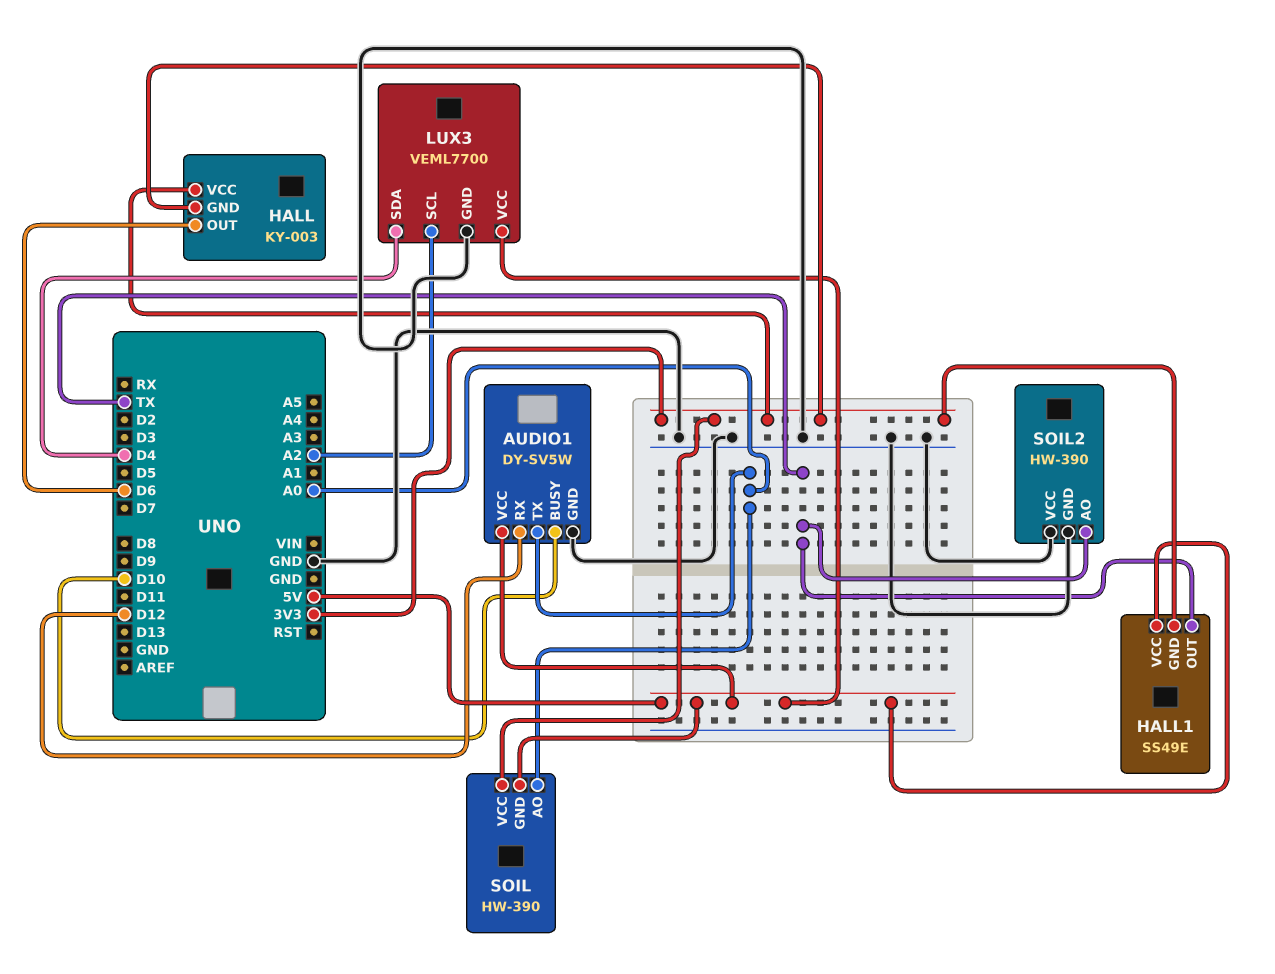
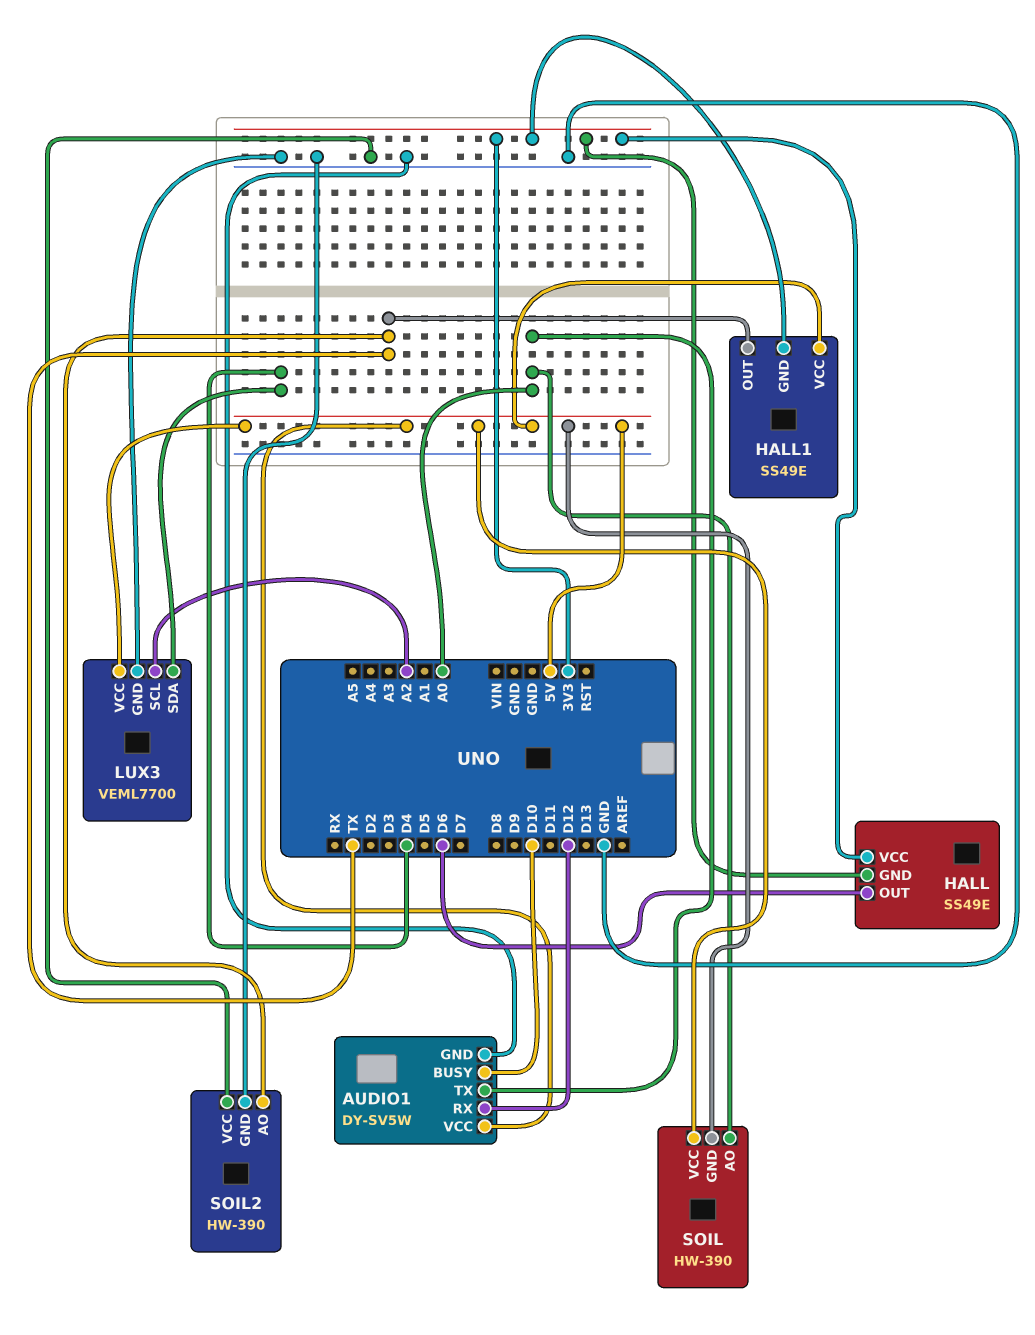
HALL: KY-003 -> SS49E
SOIL pin VCC: 3V3 -> 5V

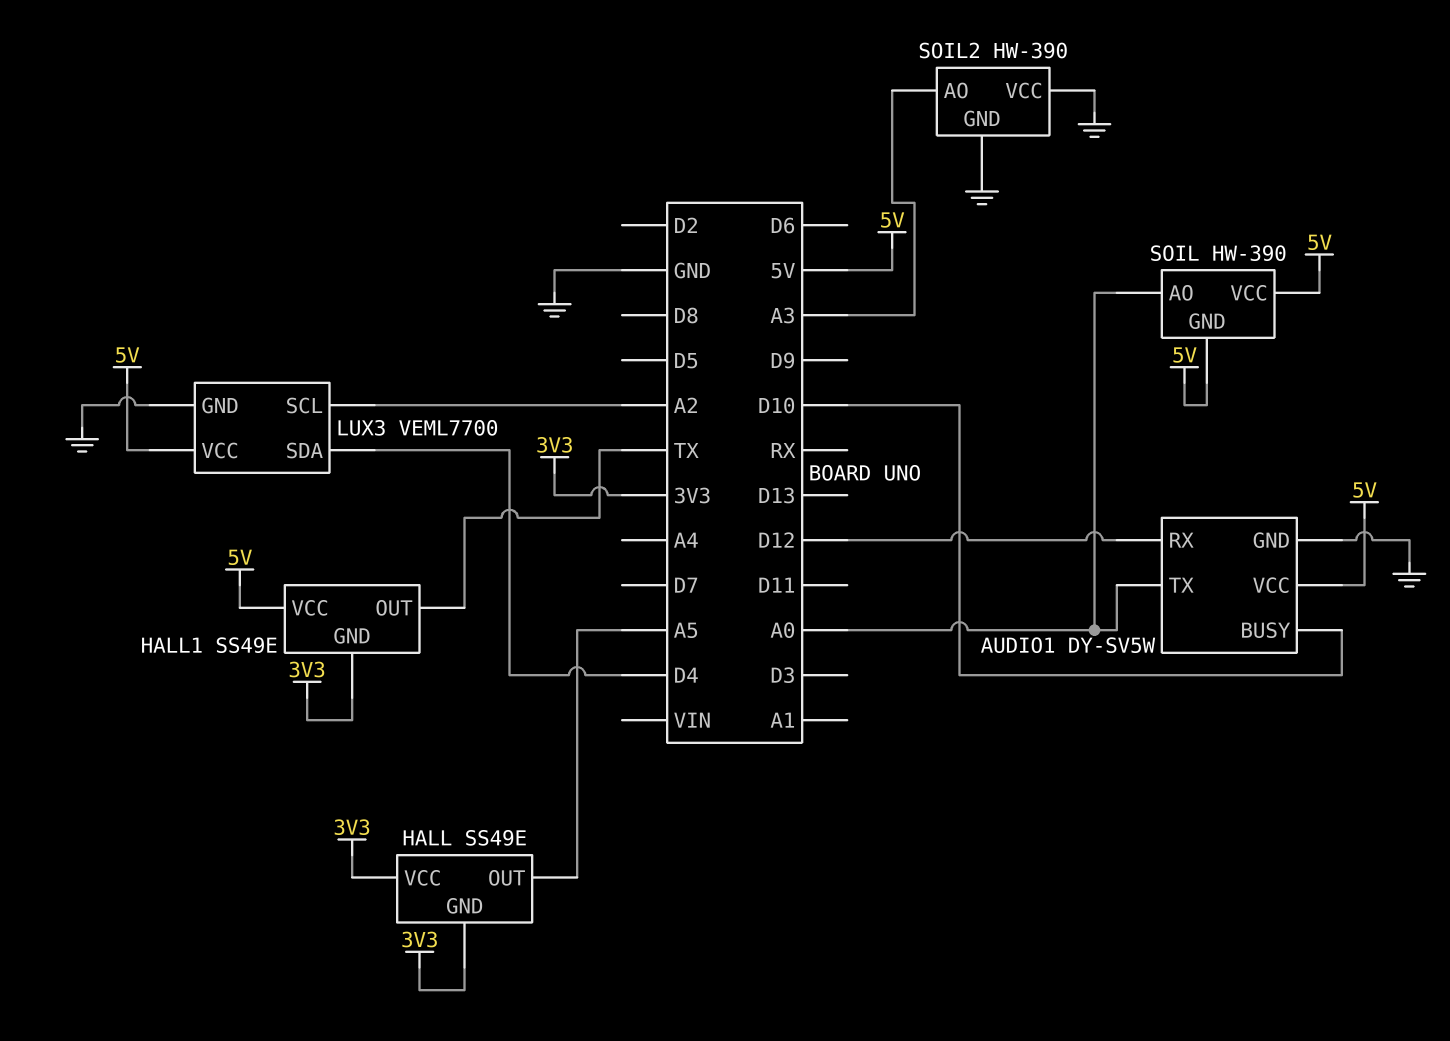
HALL pin OUT: D6 -> A5
SOIL2 pin AO: TX -> A3

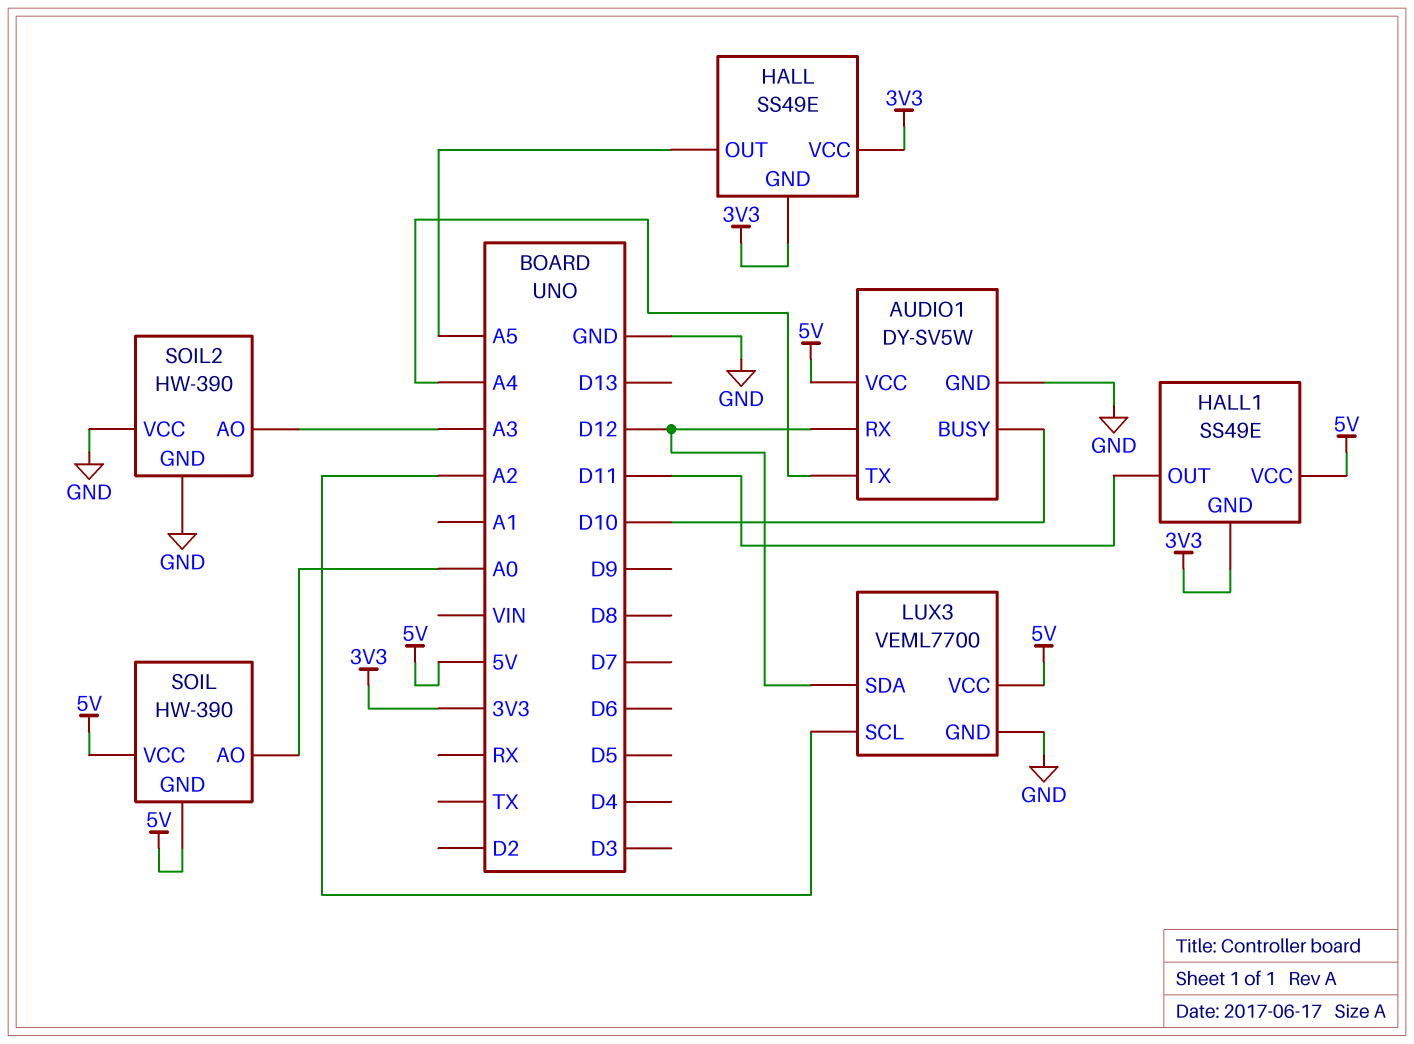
AUDIO1 pin TX: A0 -> A4
HALL1 pin OUT: TX -> D11
LUX3 pin SDA: D4 -> D12

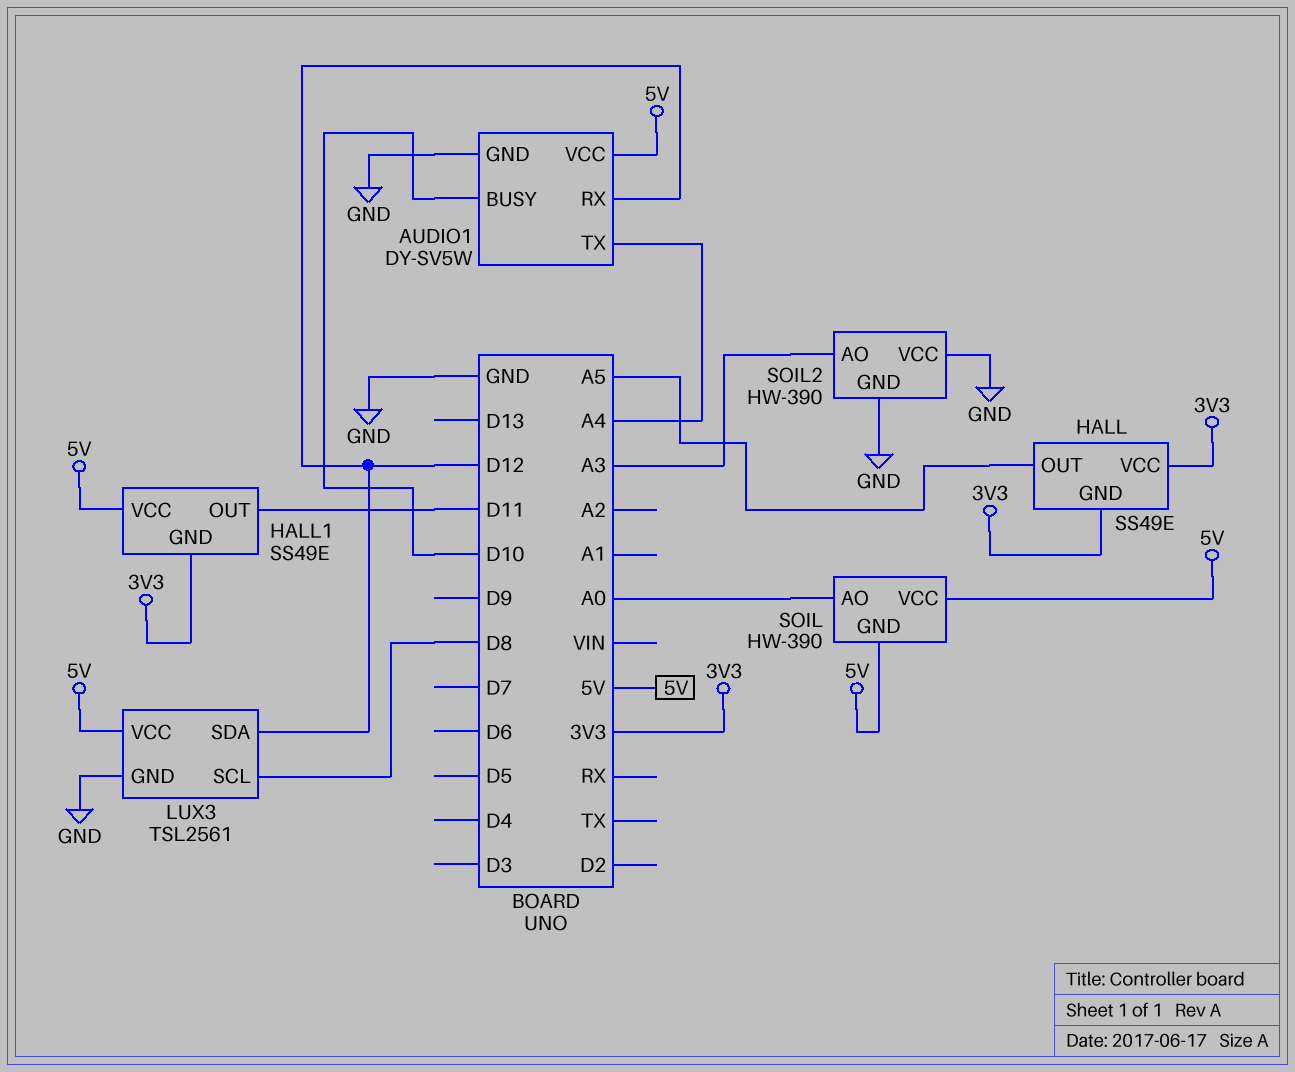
LUX3: VEML7700 -> TSL2561
LUX3 pin SCL: A2 -> D8

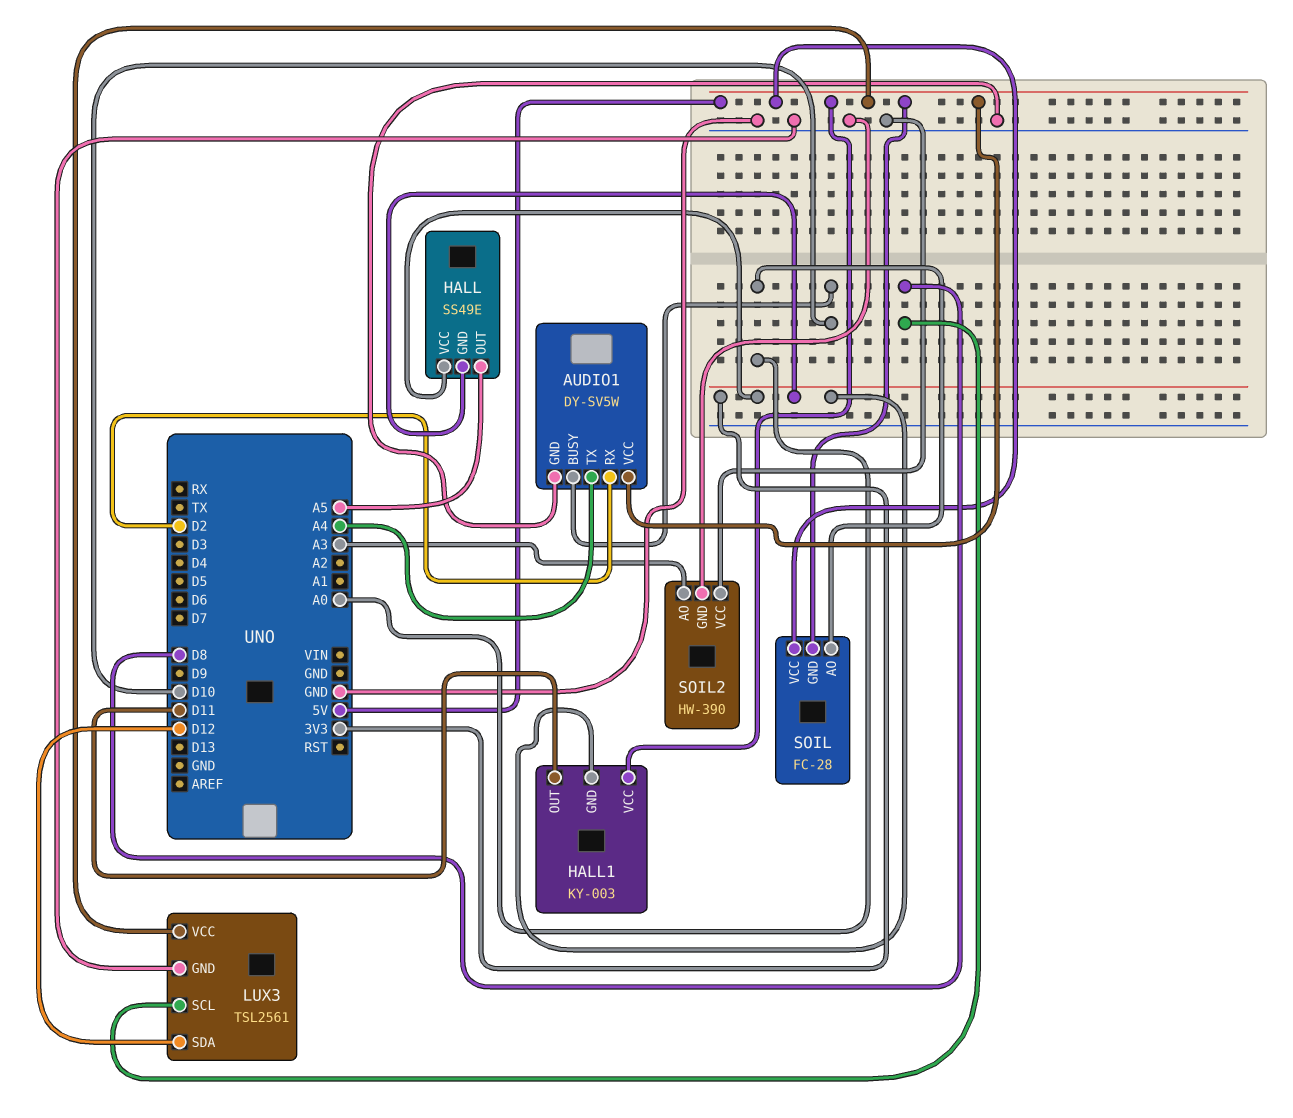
AUDIO1 pin RX: D12 -> D2
HALL1: SS49E -> KY-003
SOIL: HW-390 -> FC-28

